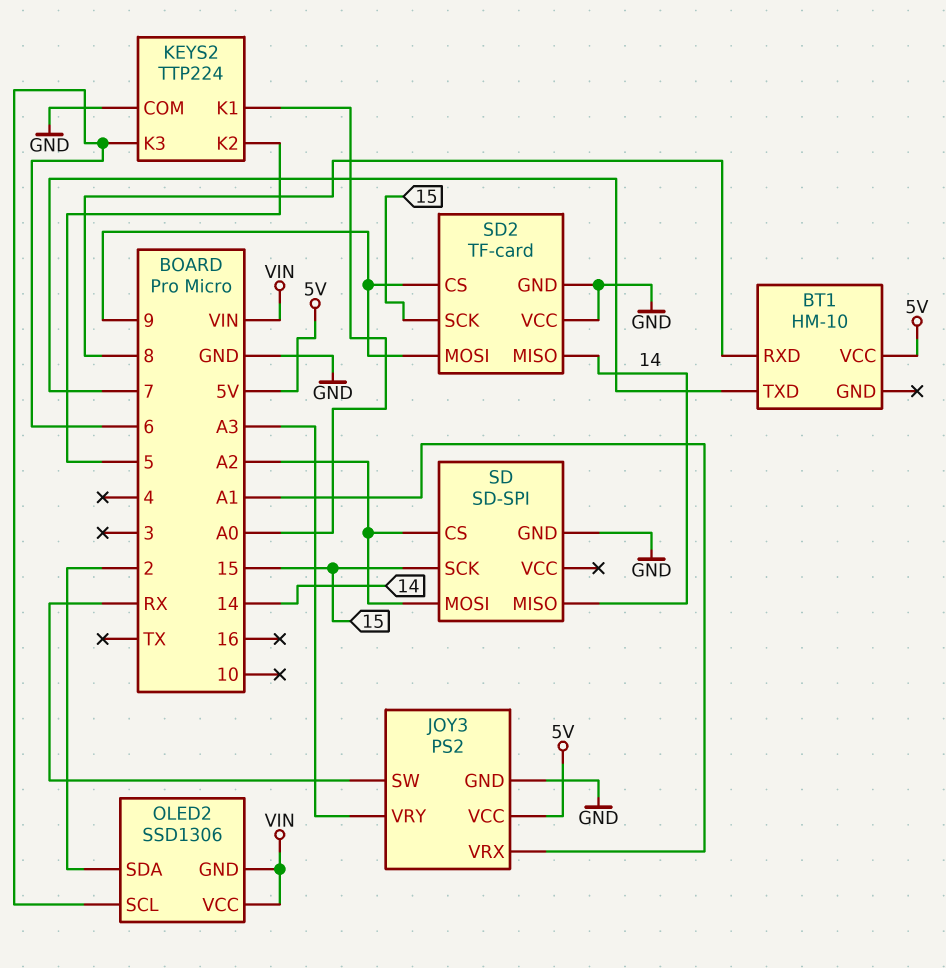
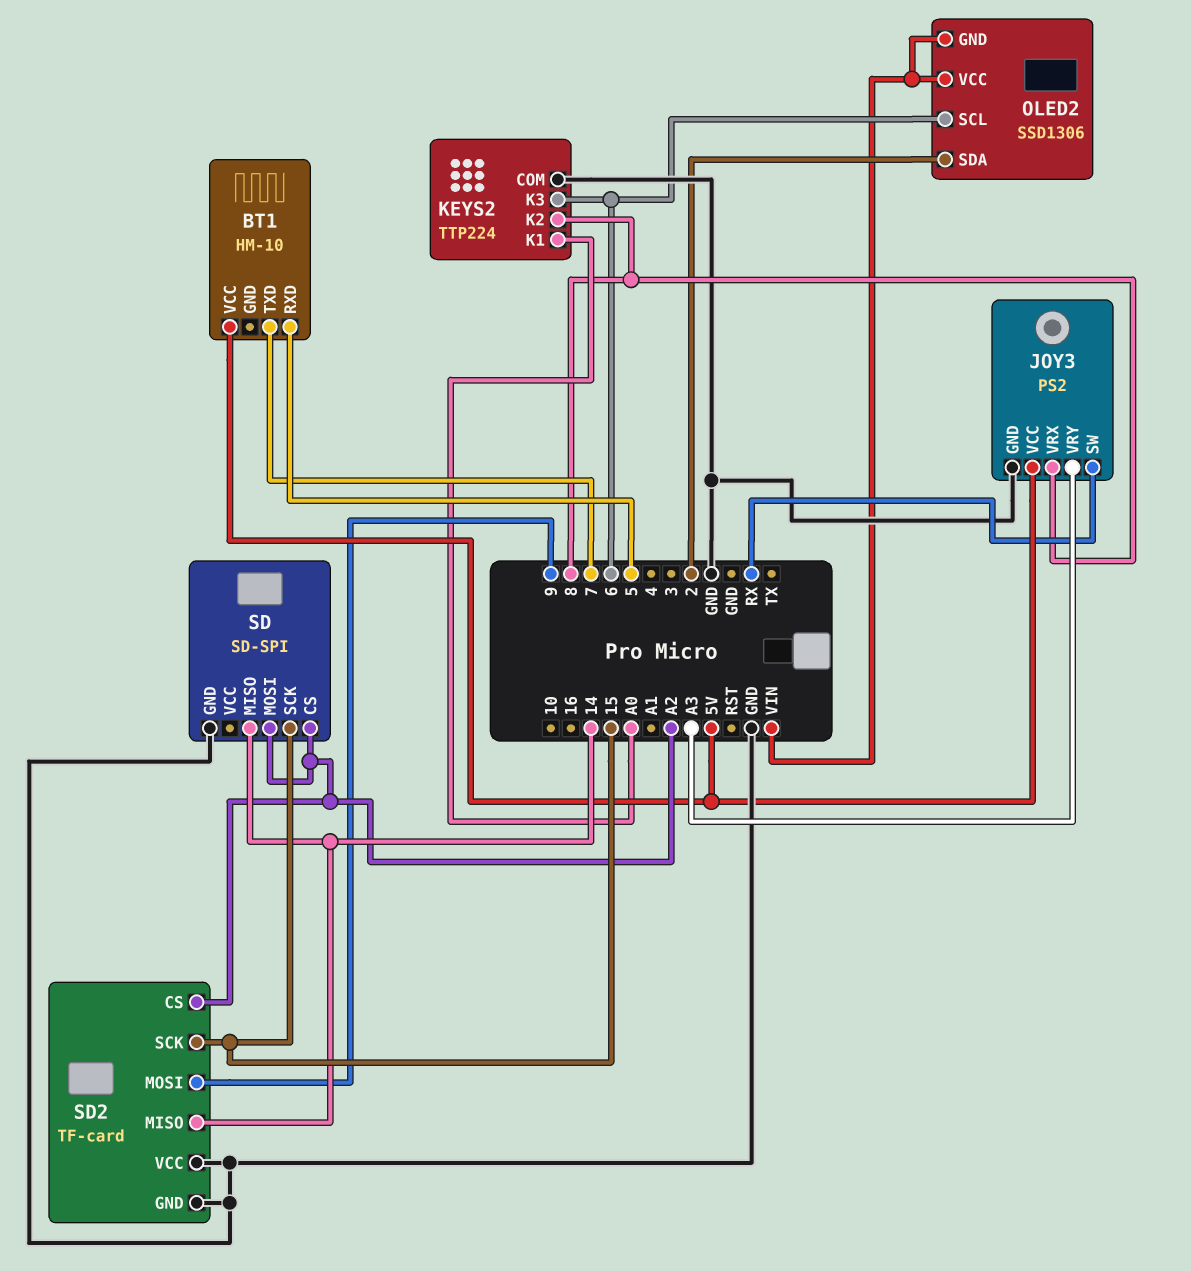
BT1 pin RXD: 8 -> 5
JOY3 pin VRX: A1 -> 8
KEYS2 pin K2: 5 -> 8
SD2 pin CS: 9 -> A2

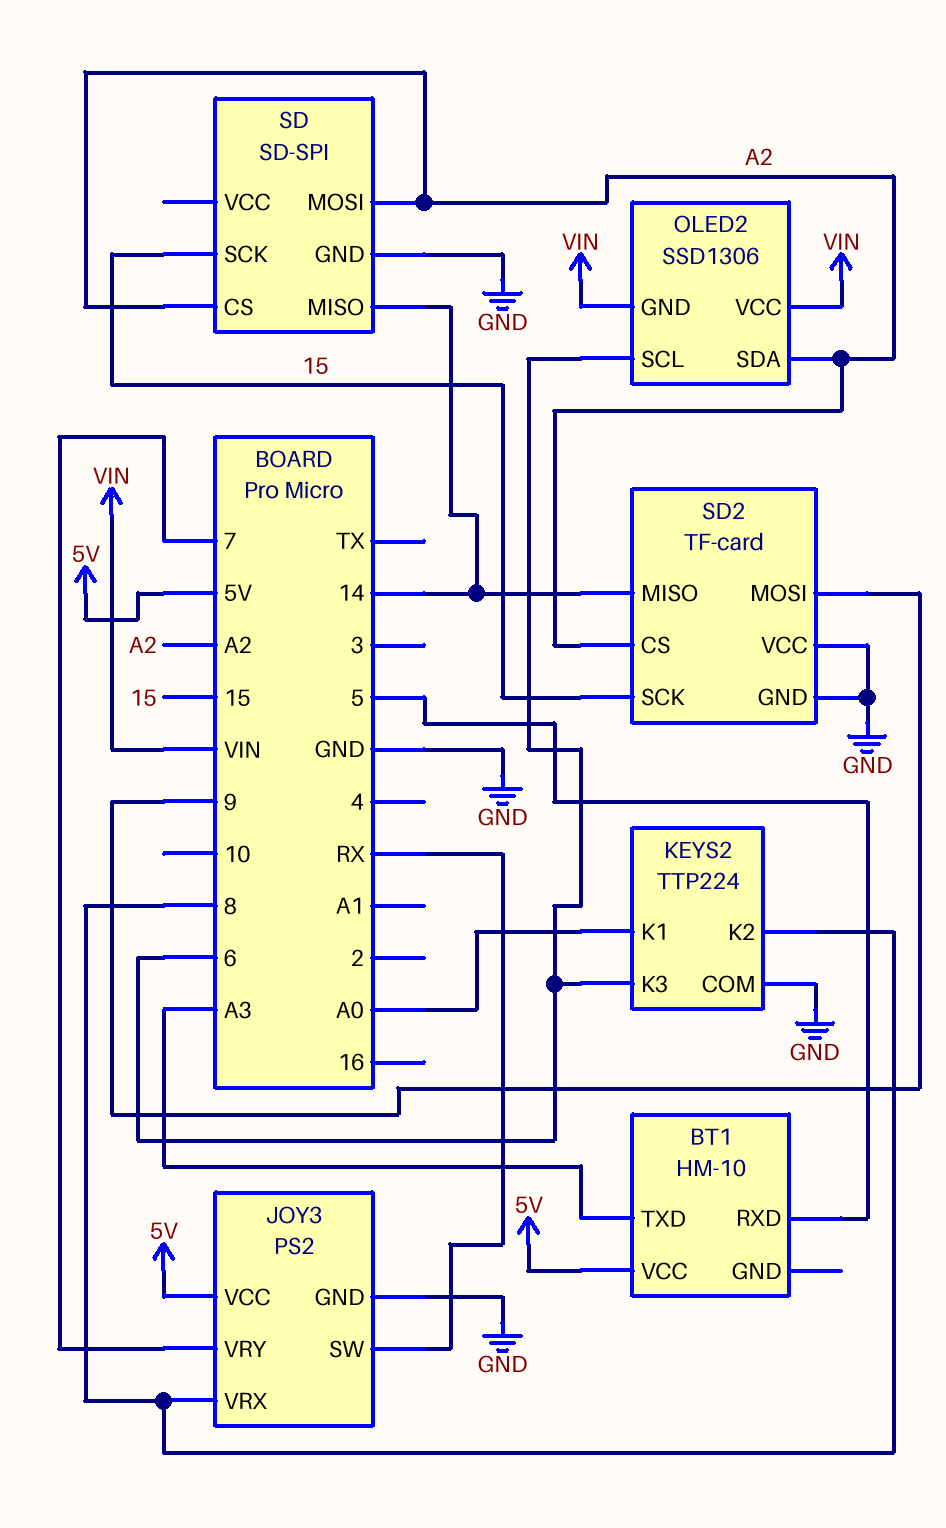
BT1 pin TXD: 7 -> A3
JOY3 pin VRY: A3 -> 7
OLED2 pin SDA: 2 -> A2

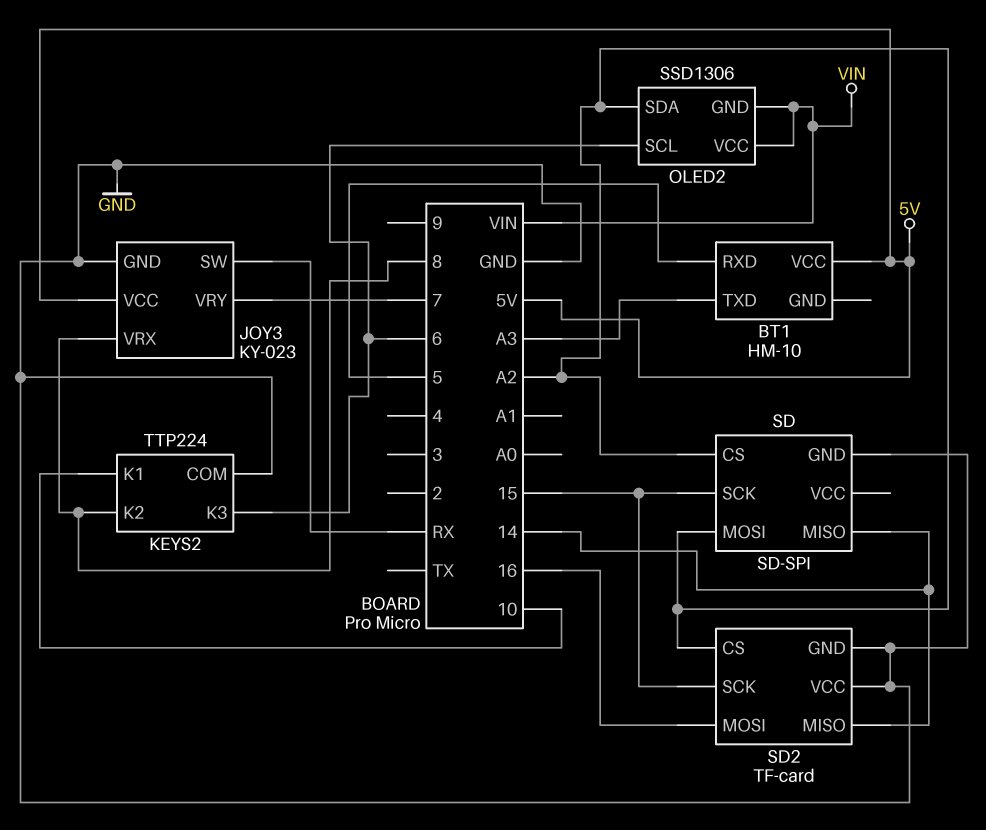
JOY3: PS2 -> KY-023
KEYS2 pin K1: A0 -> 10
SD2 pin MOSI: 9 -> 16

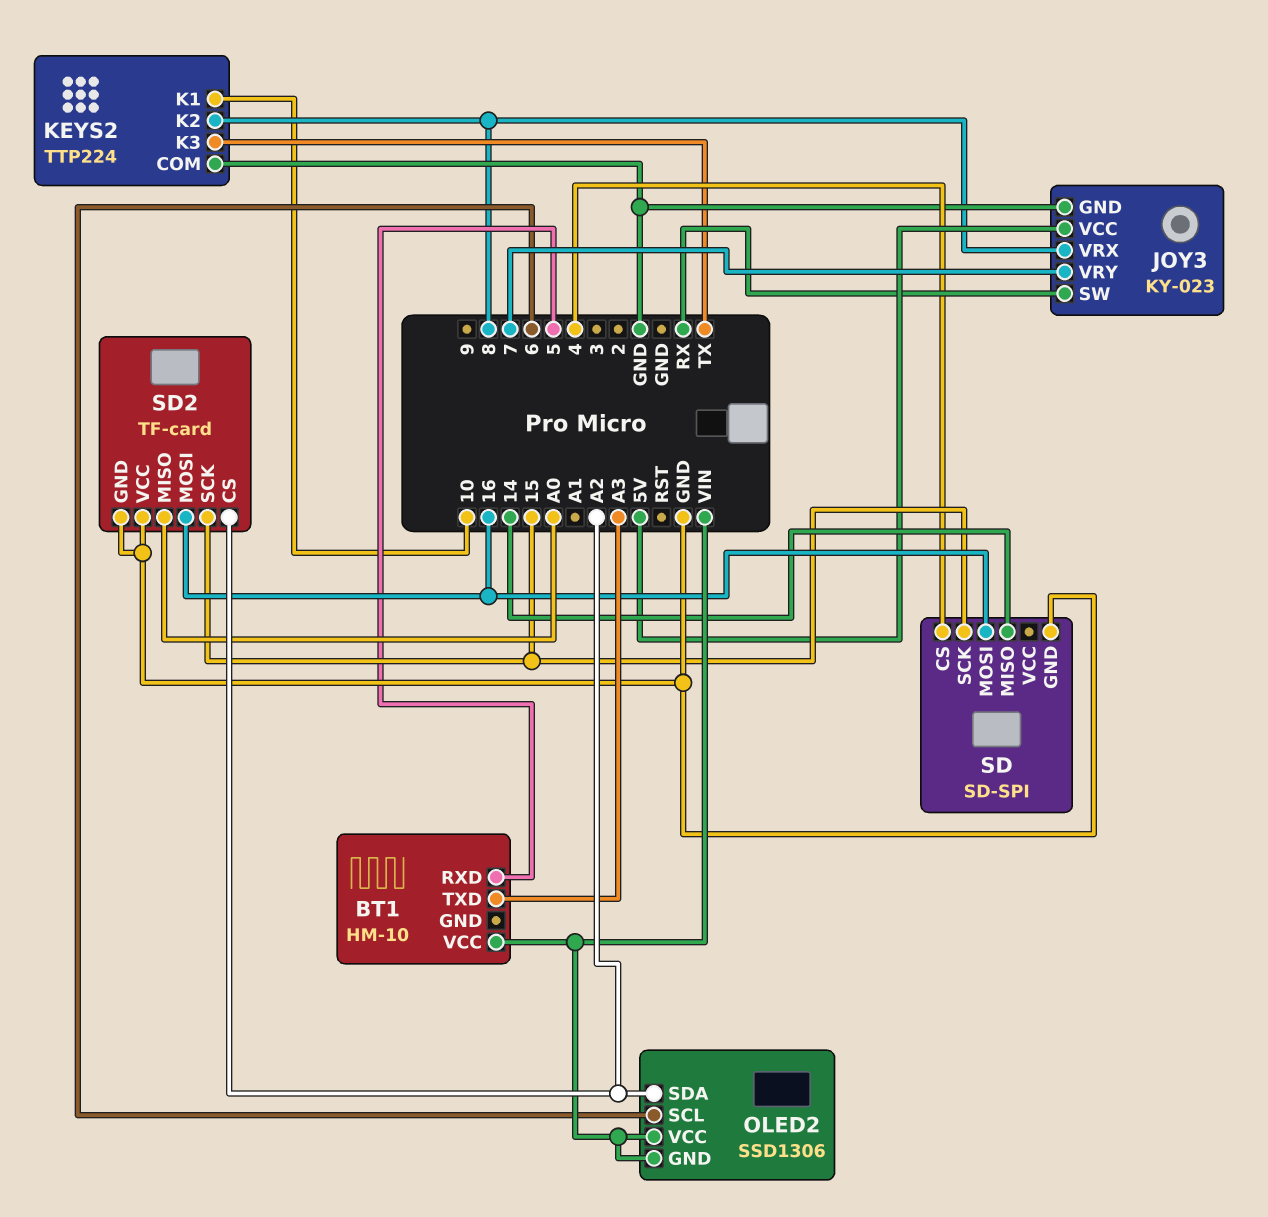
BT1 pin VCC: 5V -> VIN
KEYS2 pin K3: 6 -> TX
SD pin CS: A2 -> 4
SD pin MOSI: A2 -> 16
SD2 pin MISO: 14 -> A0

